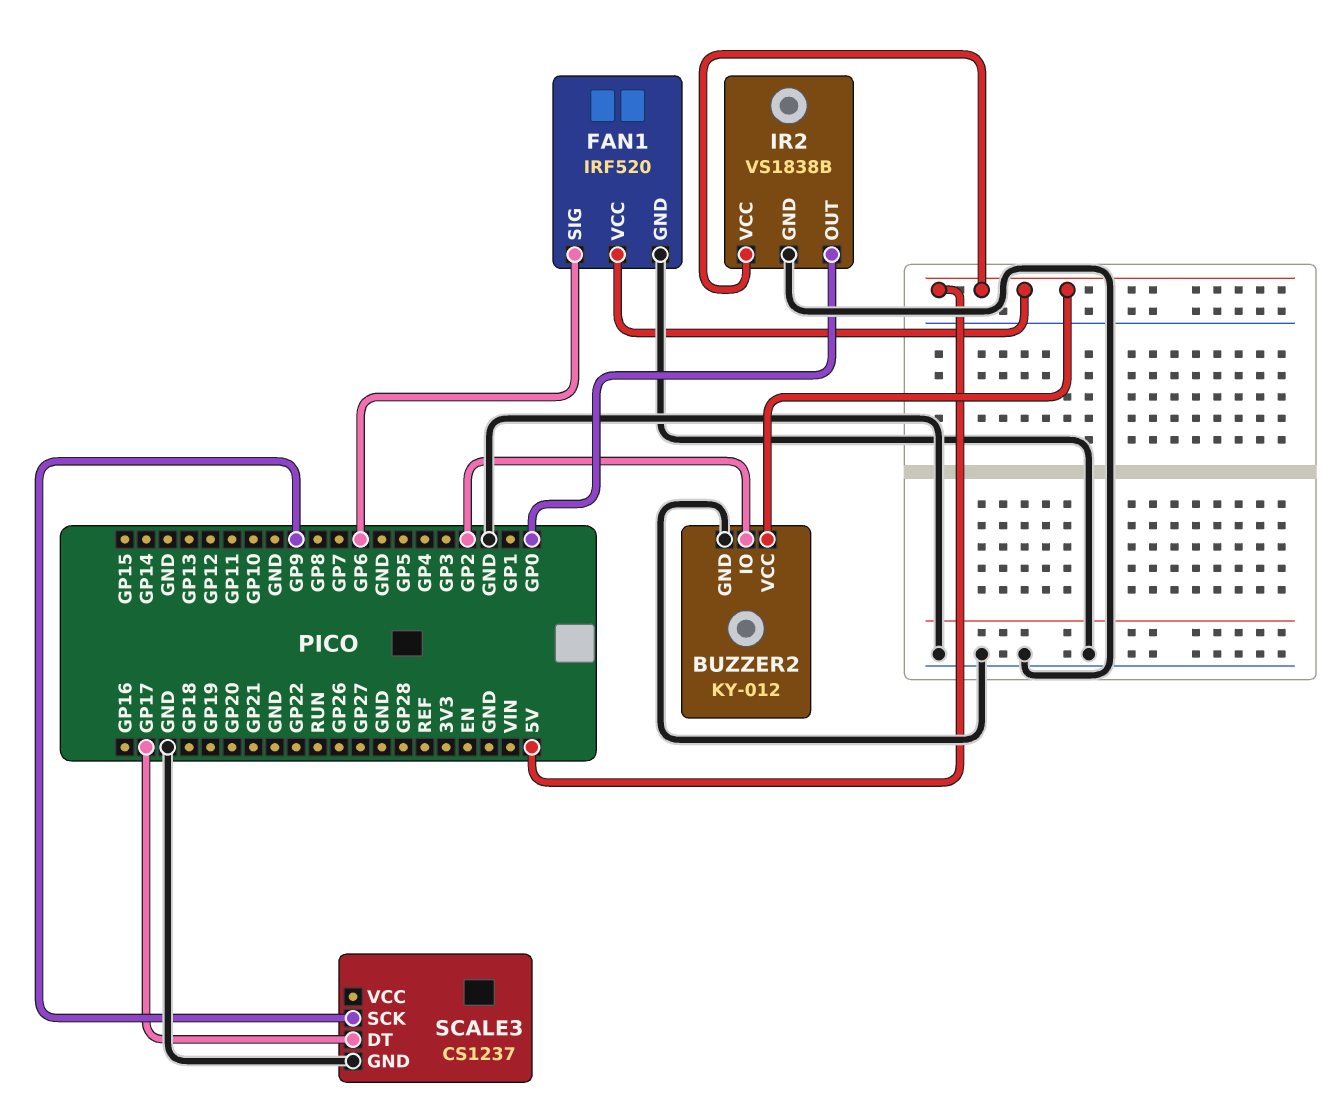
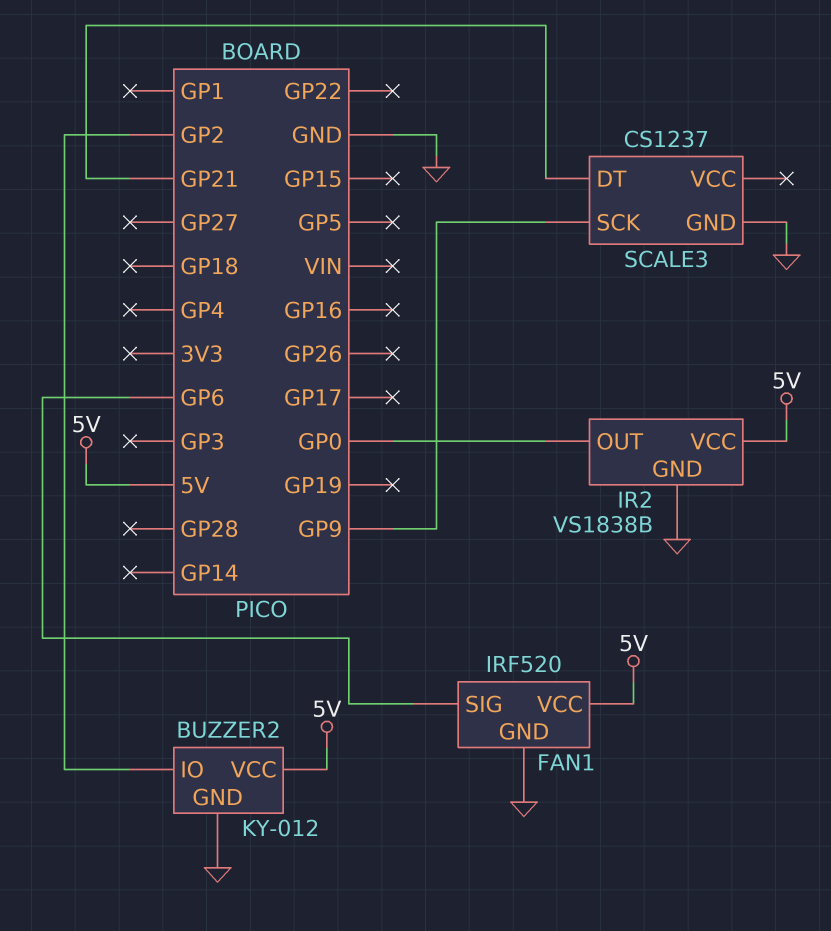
SCALE3 pin DT: GP17 -> GP21

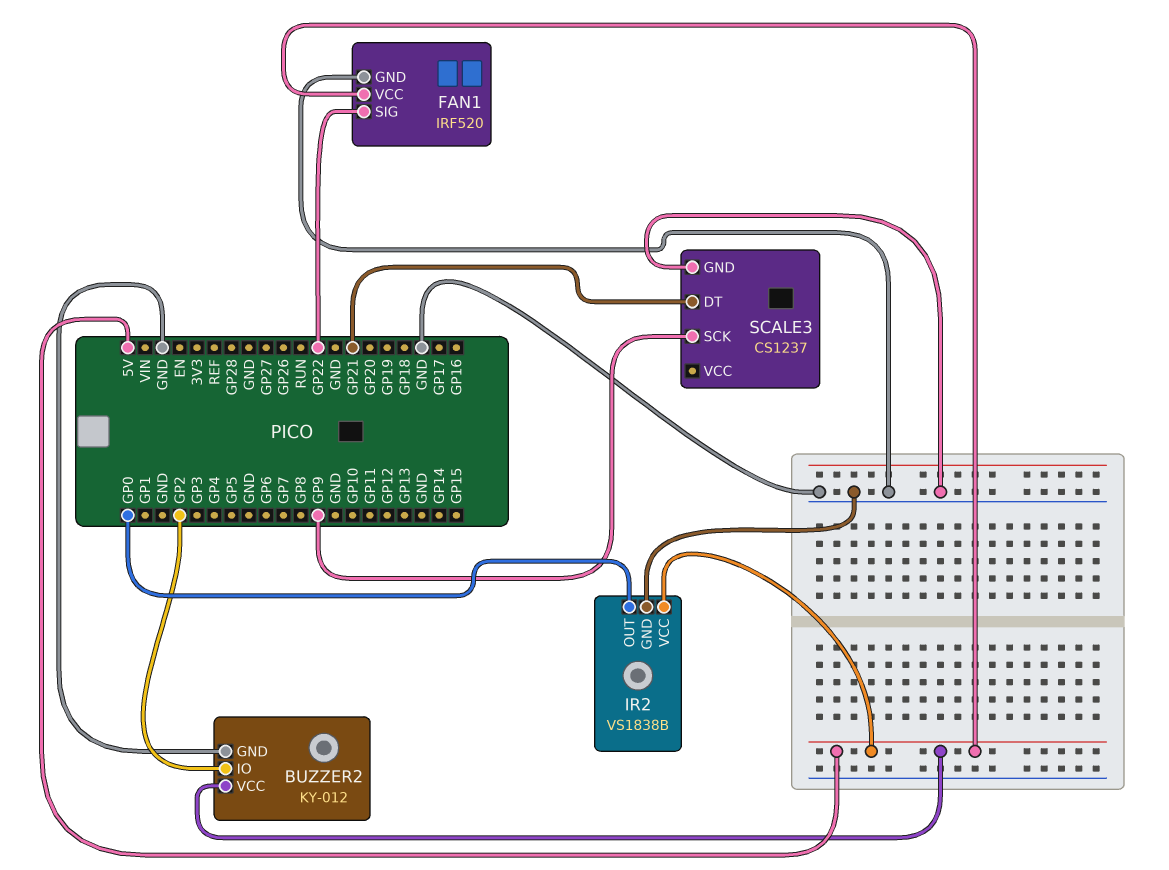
FAN1 pin SIG: GP6 -> GP22

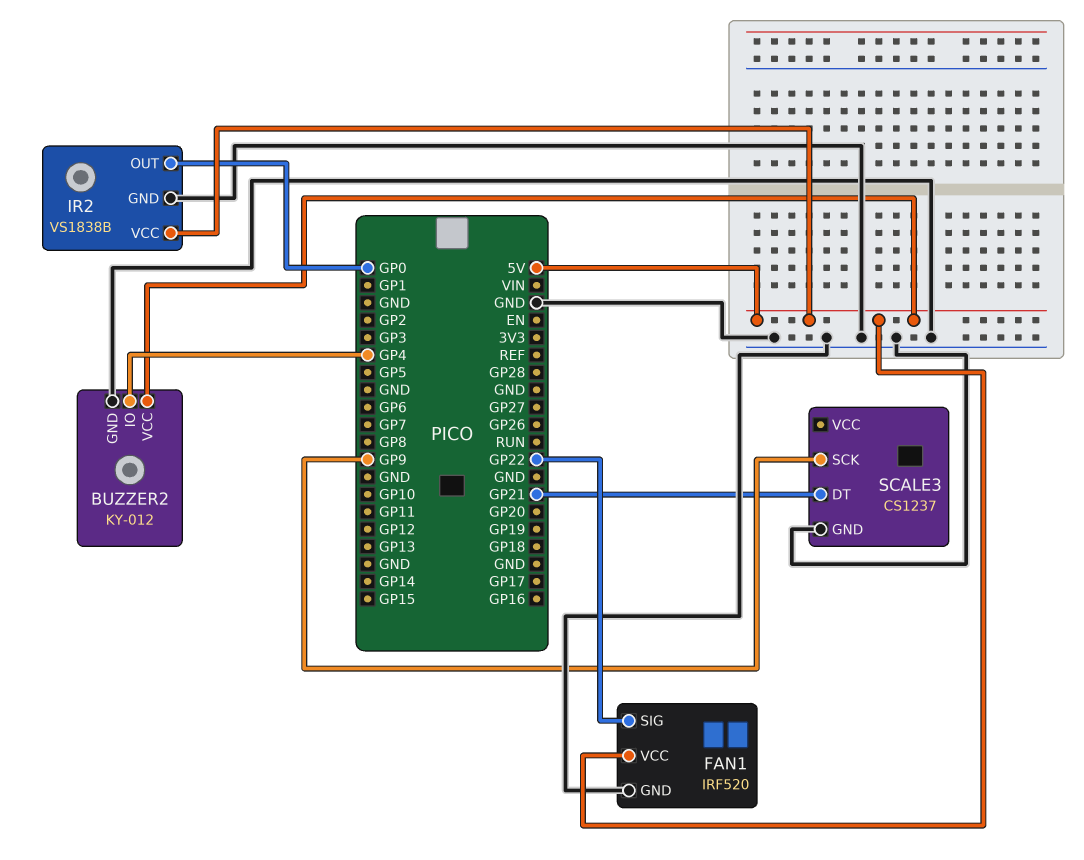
BUZZER2 pin IO: GP2 -> GP4

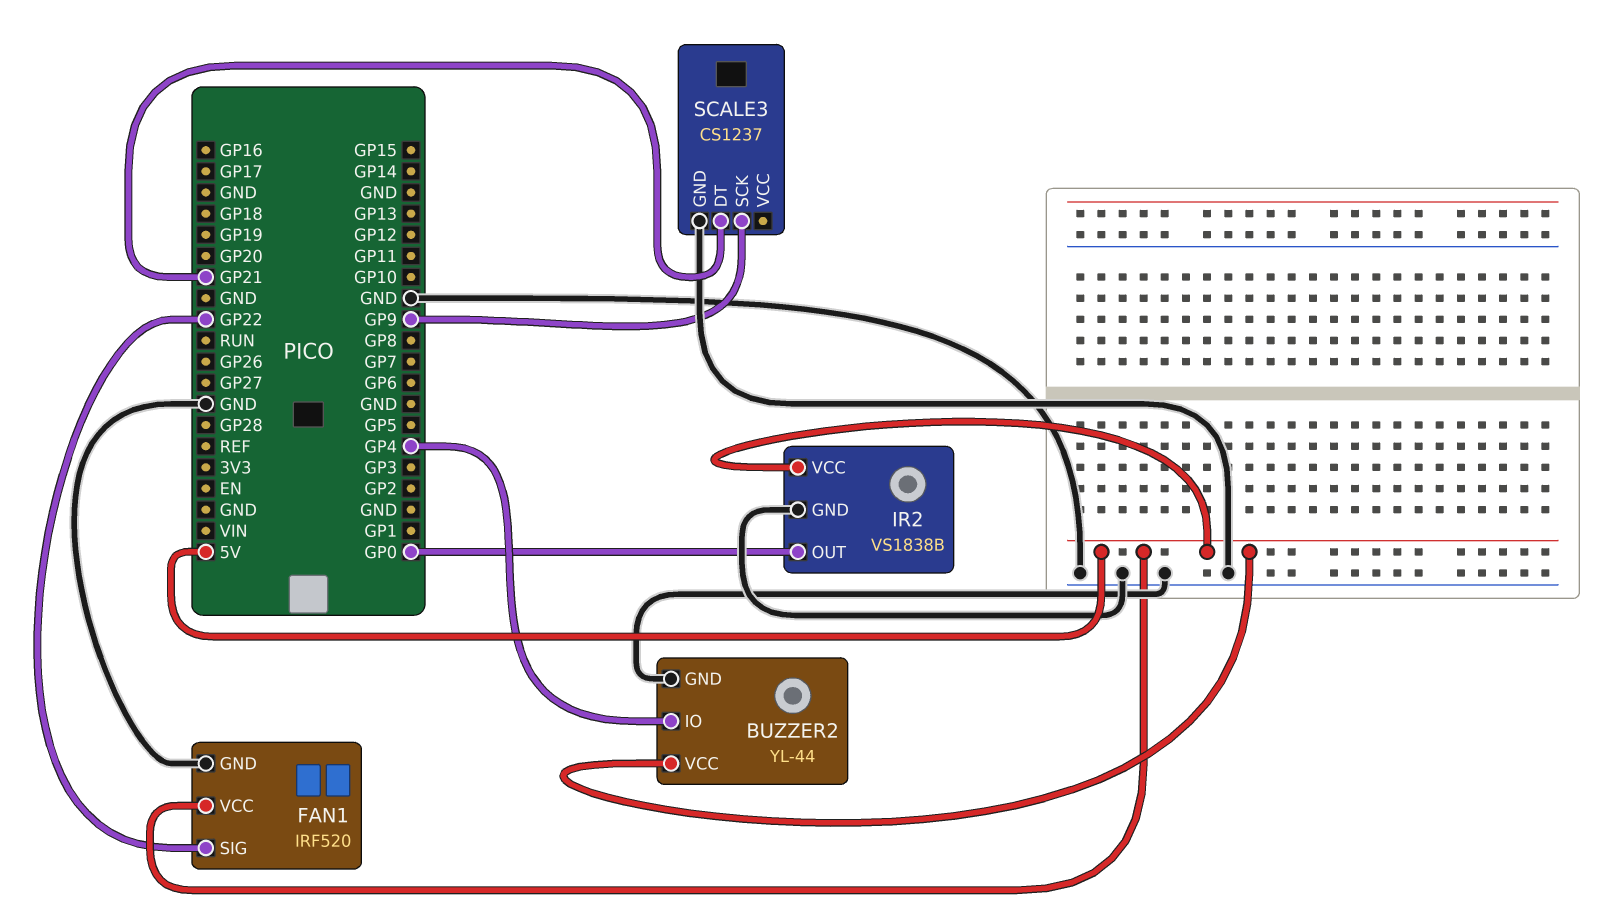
BUZZER2: KY-012 -> YL-44

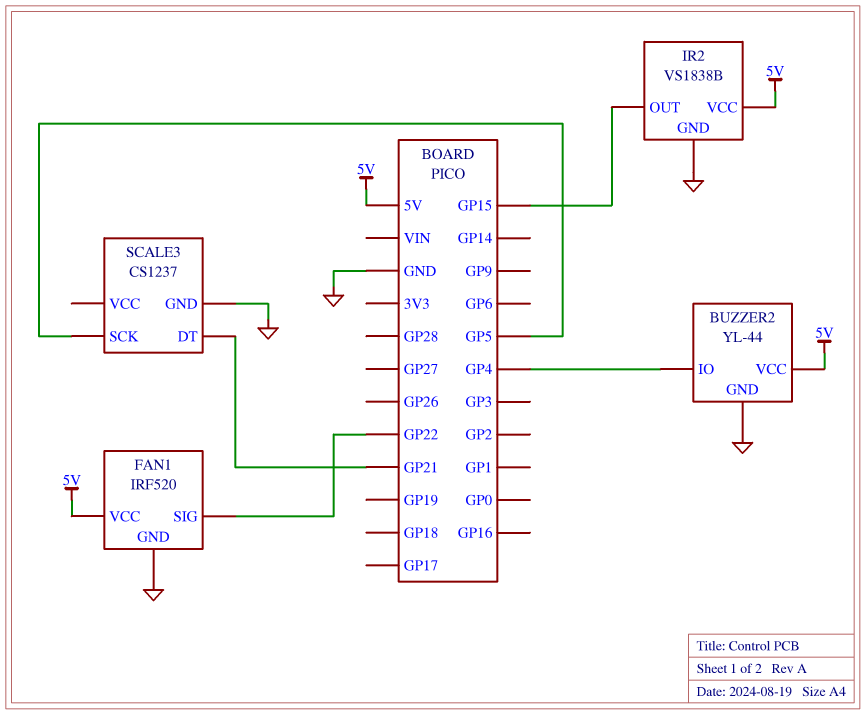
IR2 pin OUT: GP0 -> GP15
SCALE3 pin SCK: GP9 -> GP5

